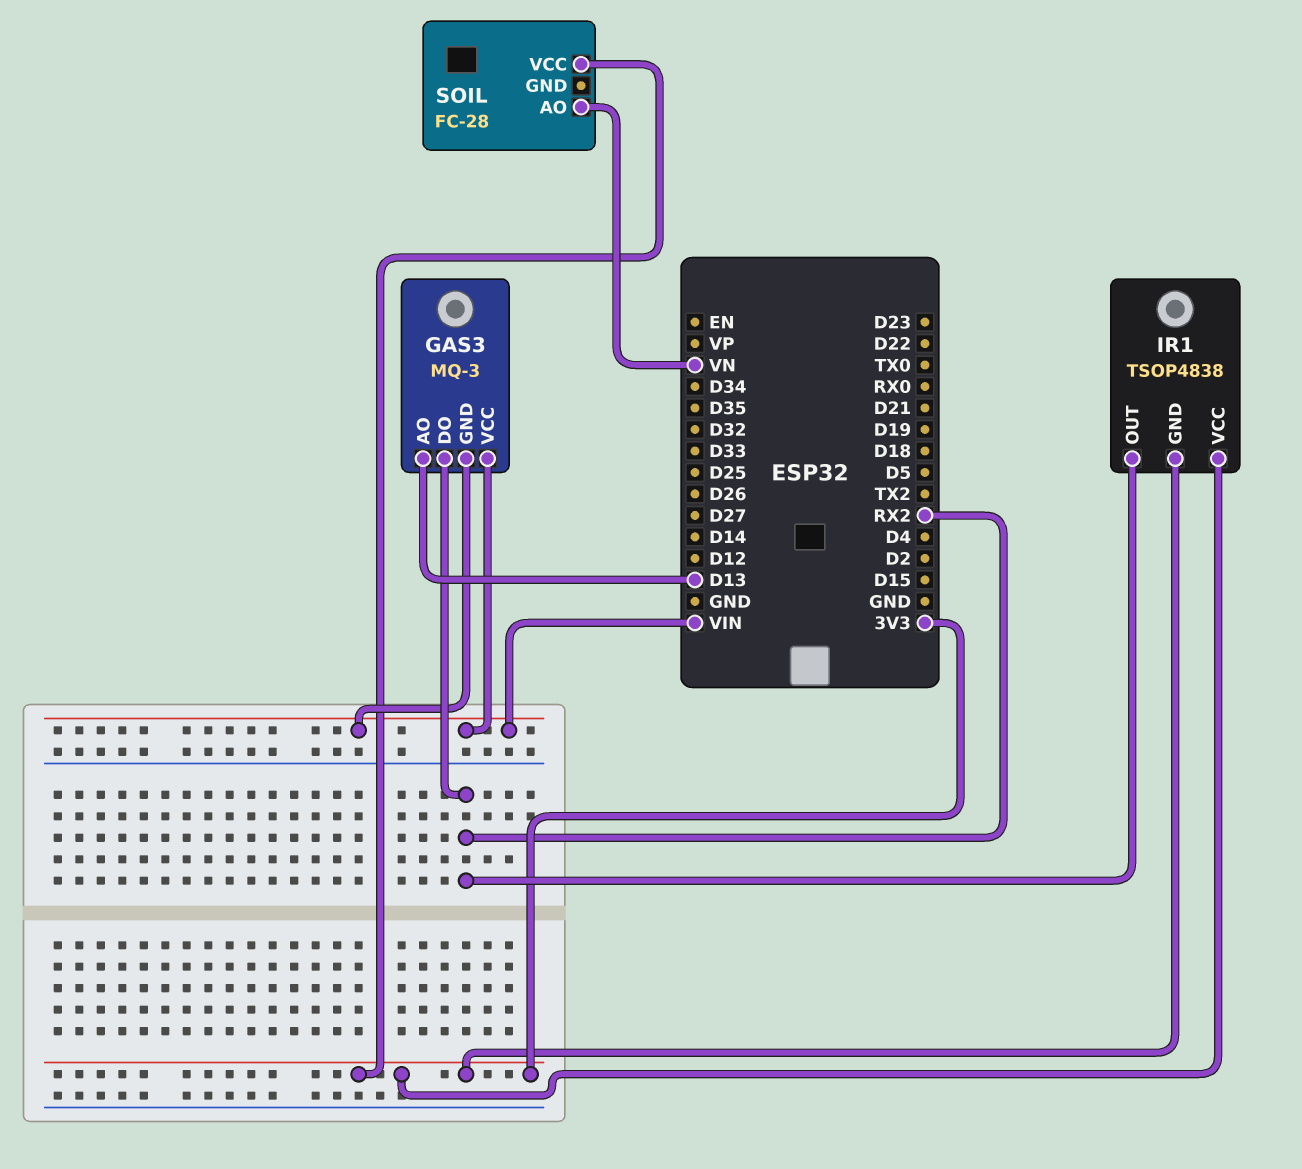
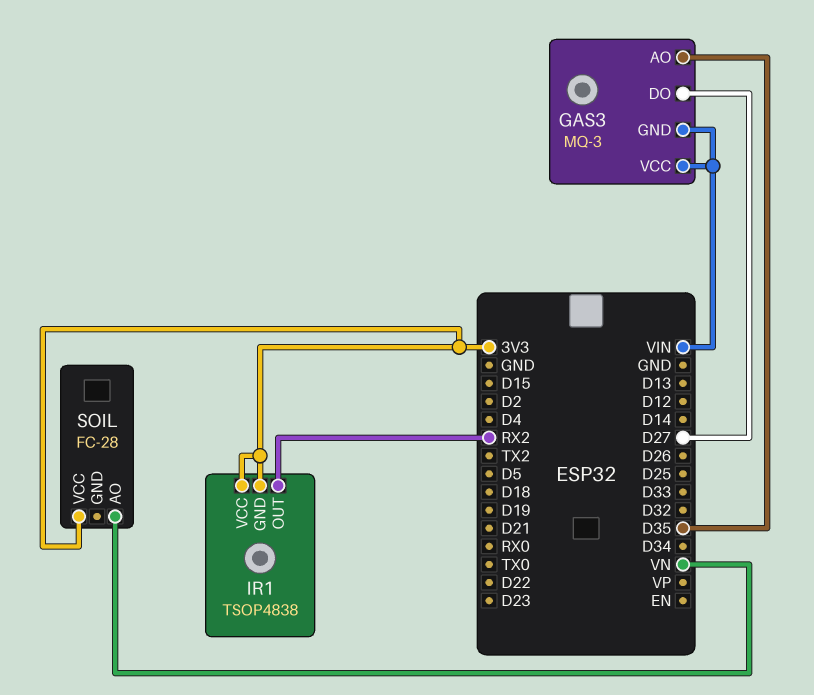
GAS3 pin AO: D13 -> D35
GAS3 pin DO: RX2 -> D27

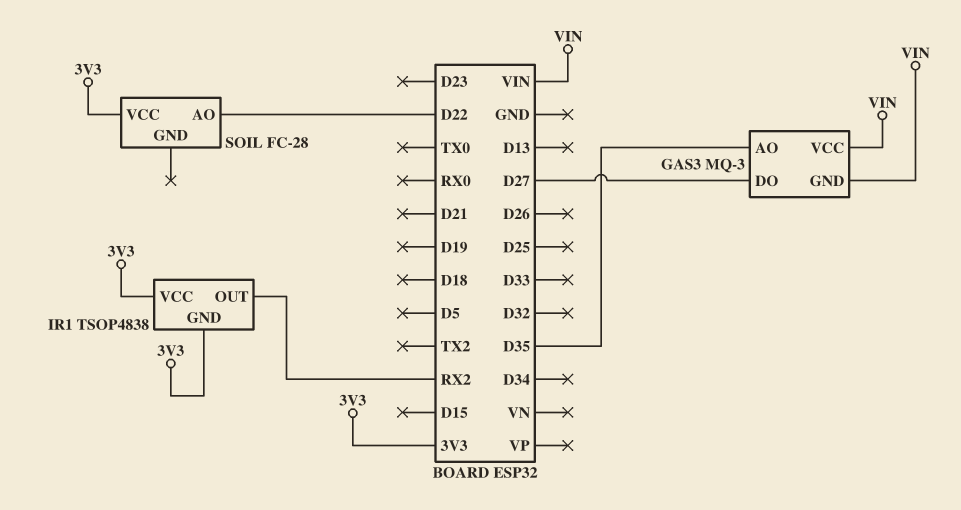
SOIL pin AO: VN -> D22

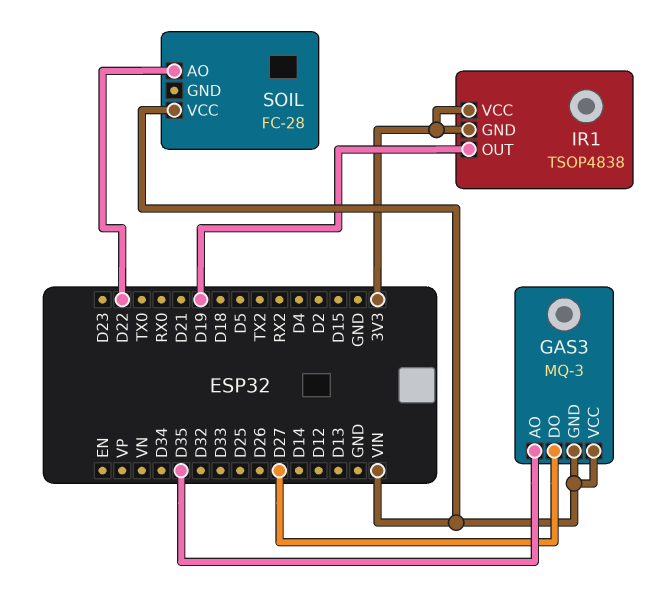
IR1 pin OUT: RX2 -> D19
SOIL pin VCC: 3V3 -> VIN

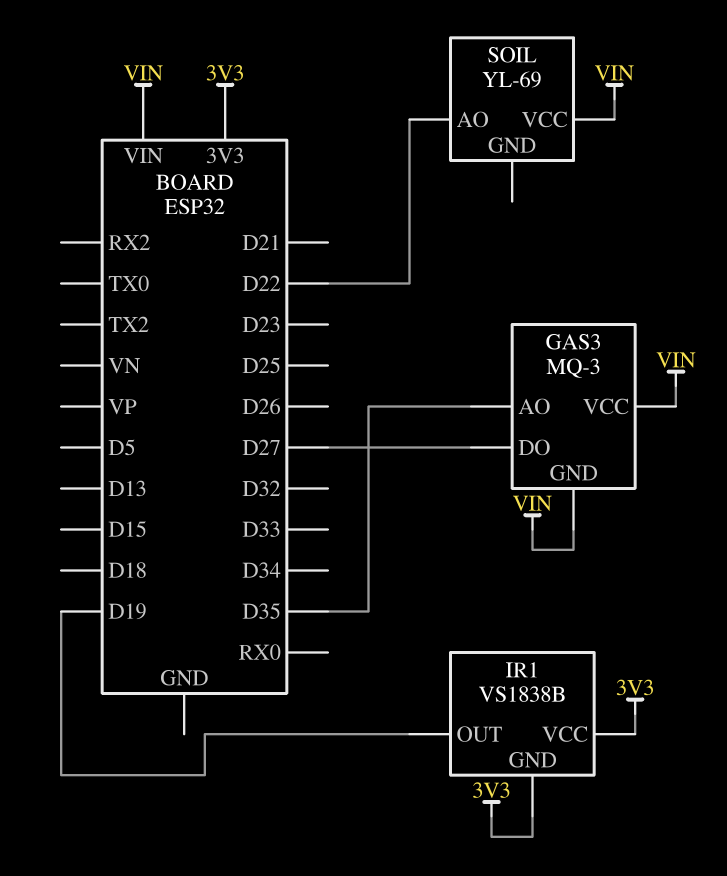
IR1: TSOP4838 -> VS1838B
SOIL: FC-28 -> YL-69

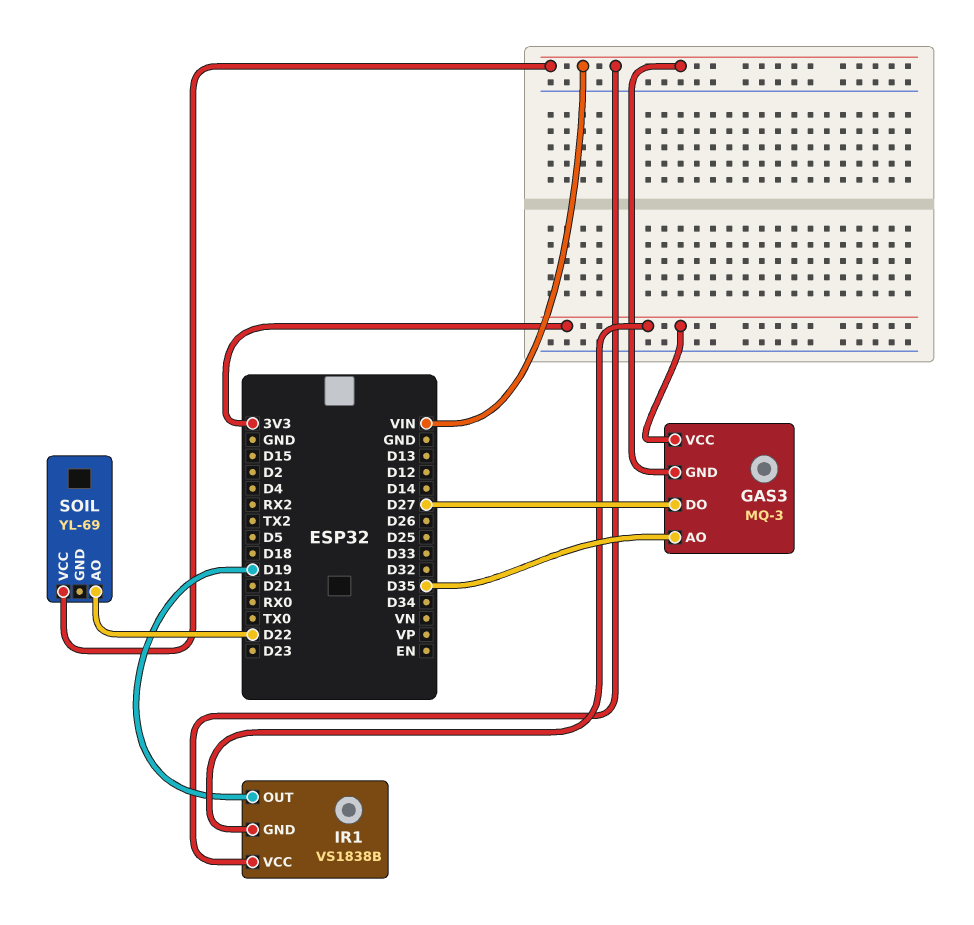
GAS3 pin VCC: VIN -> 3V3
IR1 pin VCC: 3V3 -> VIN

